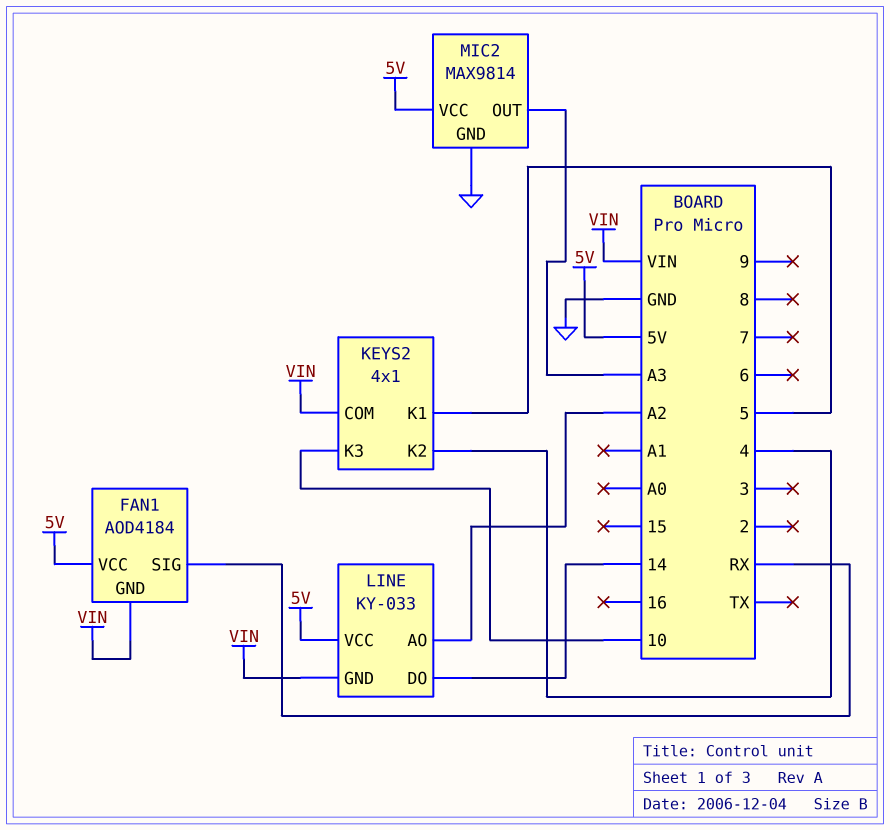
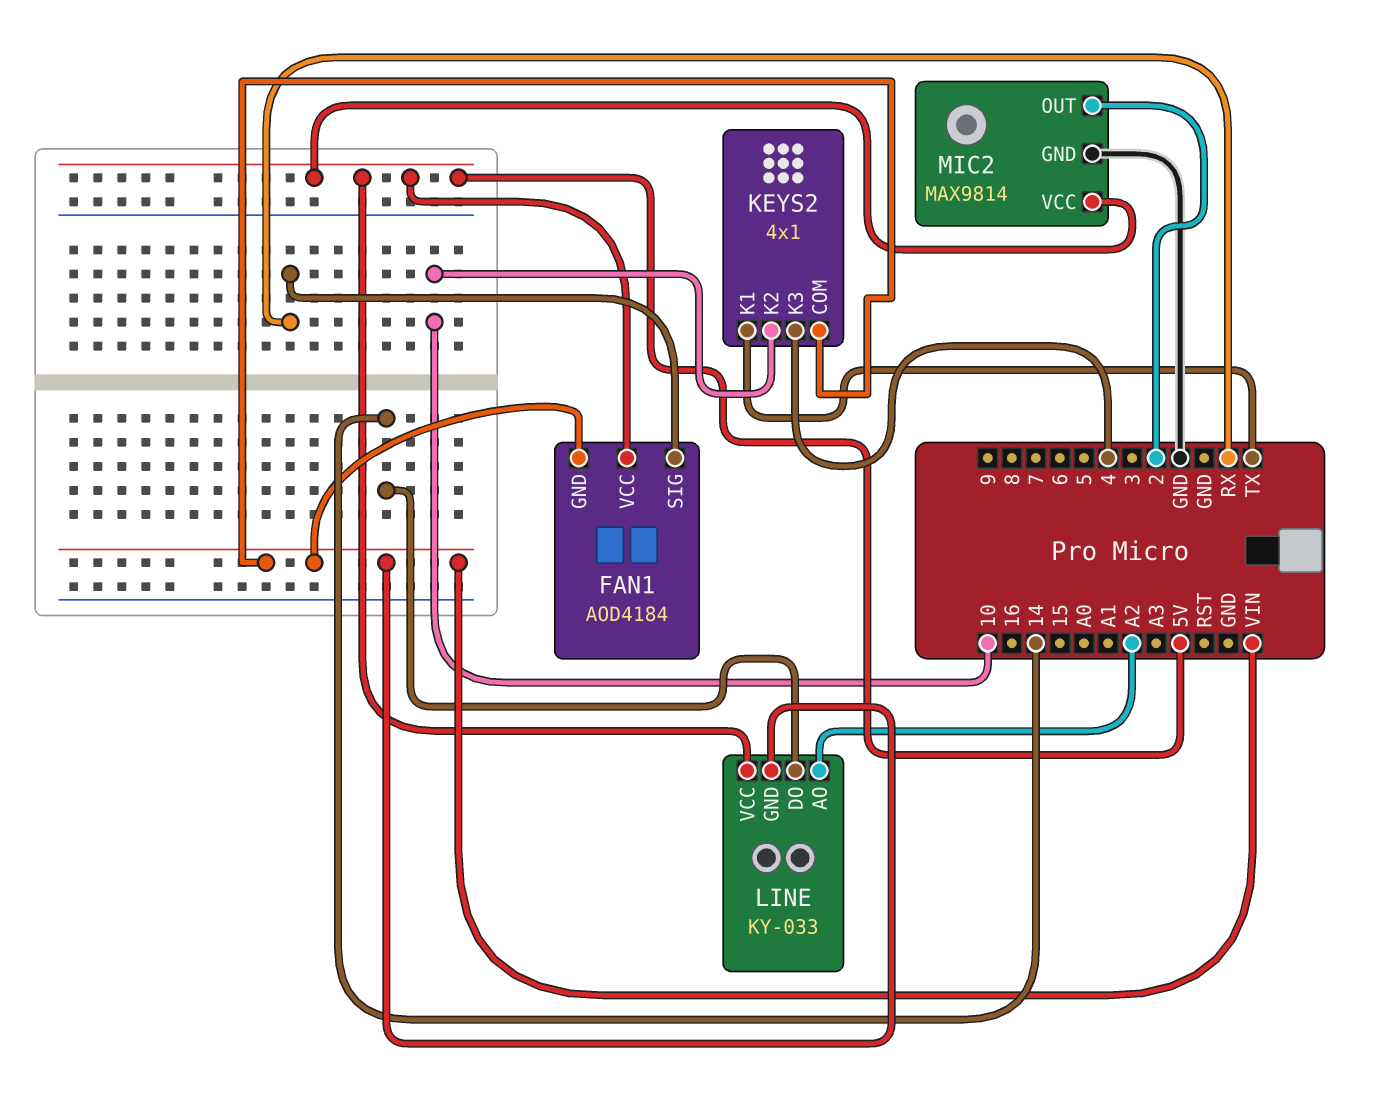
KEYS2 pin K1: 5 -> TX
KEYS2 pin K2: 4 -> 10
KEYS2 pin K3: 10 -> 4
MIC2 pin OUT: A3 -> 2

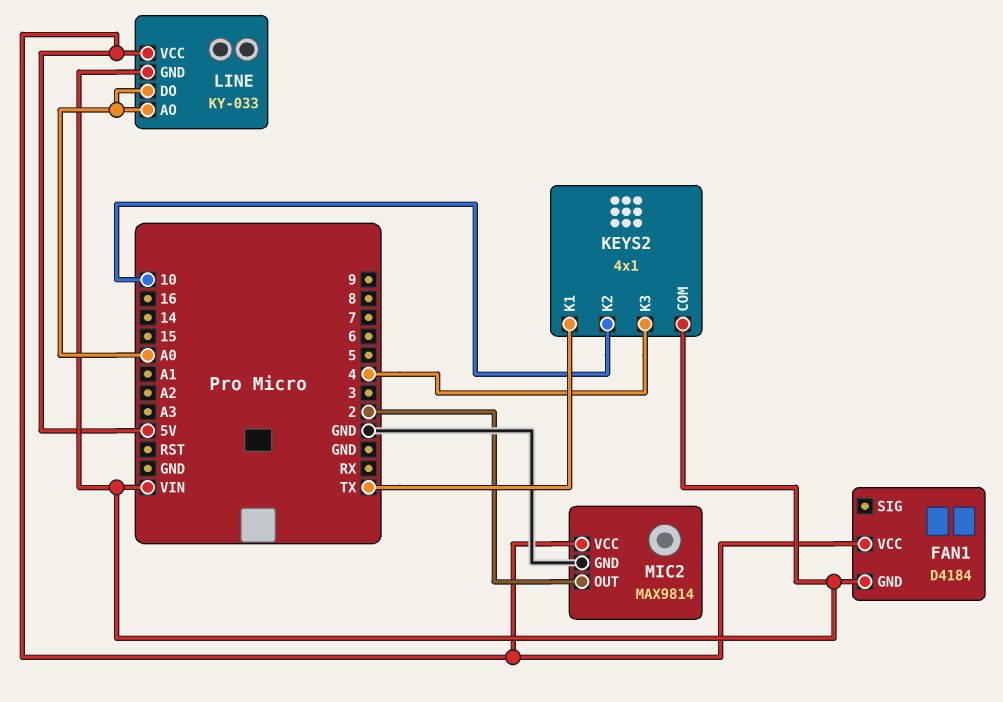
FAN1: AOD4184 -> D4184
FAN1 pin SIG: RX -> none
LINE pin AO: A2 -> A0
LINE pin DO: 14 -> A0

